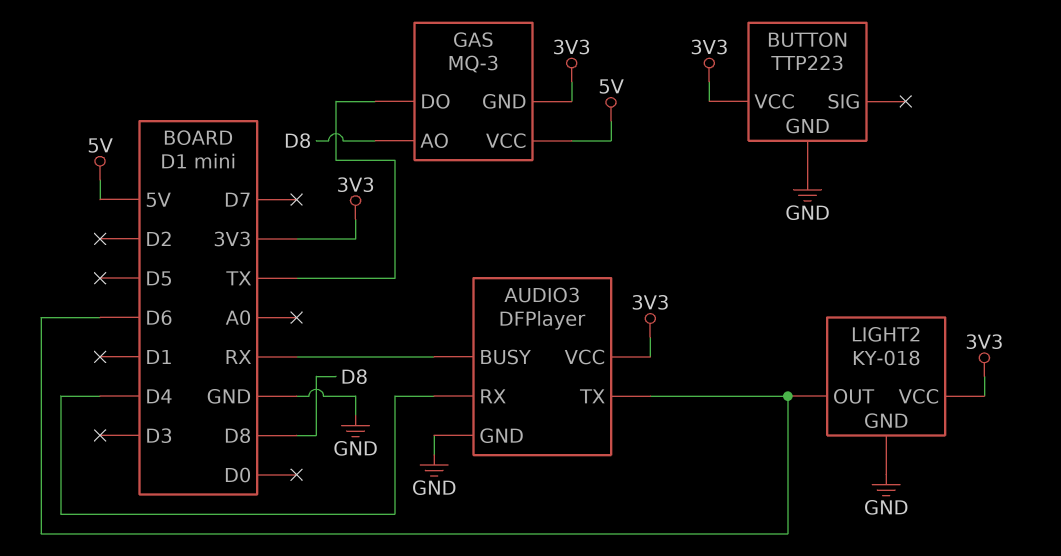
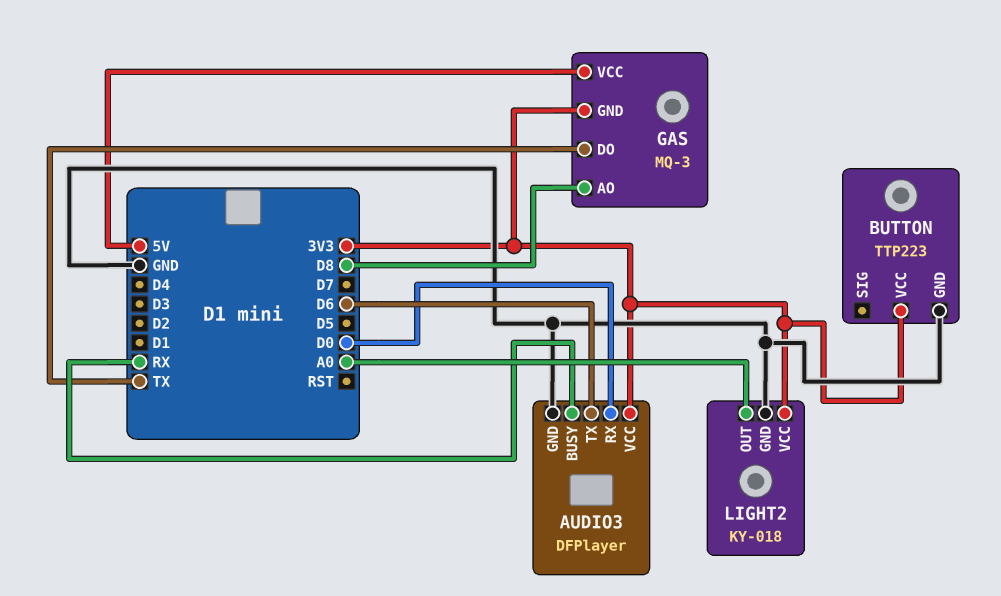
AUDIO3 pin RX: D4 -> D0
LIGHT2 pin OUT: D6 -> A0

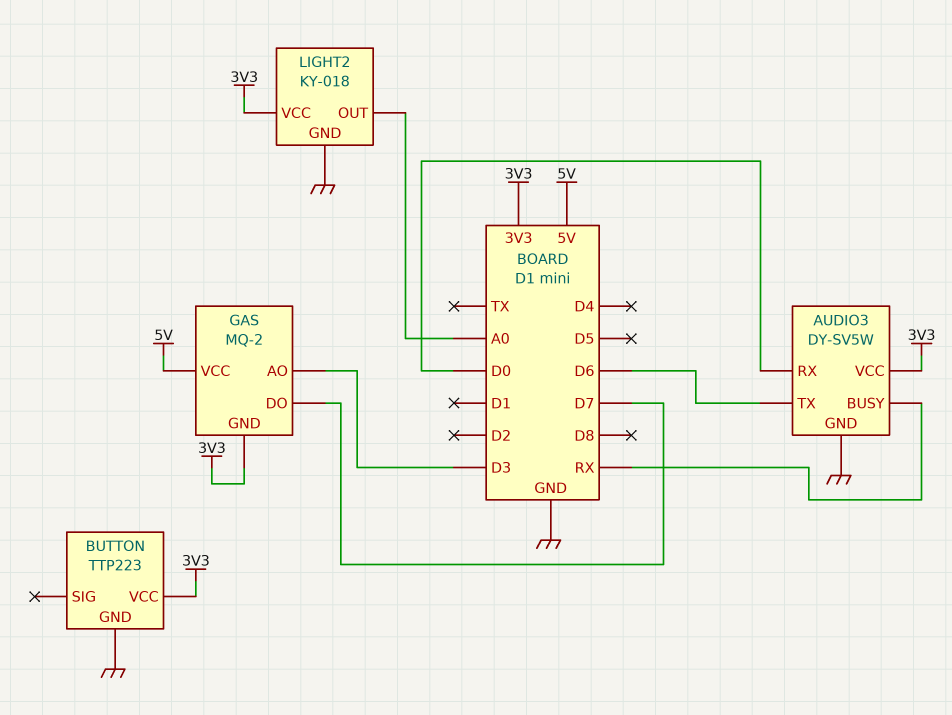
AUDIO3: DFPlayer -> DY-SV5W
GAS: MQ-3 -> MQ-2
GAS pin AO: D8 -> D3
GAS pin DO: TX -> D7

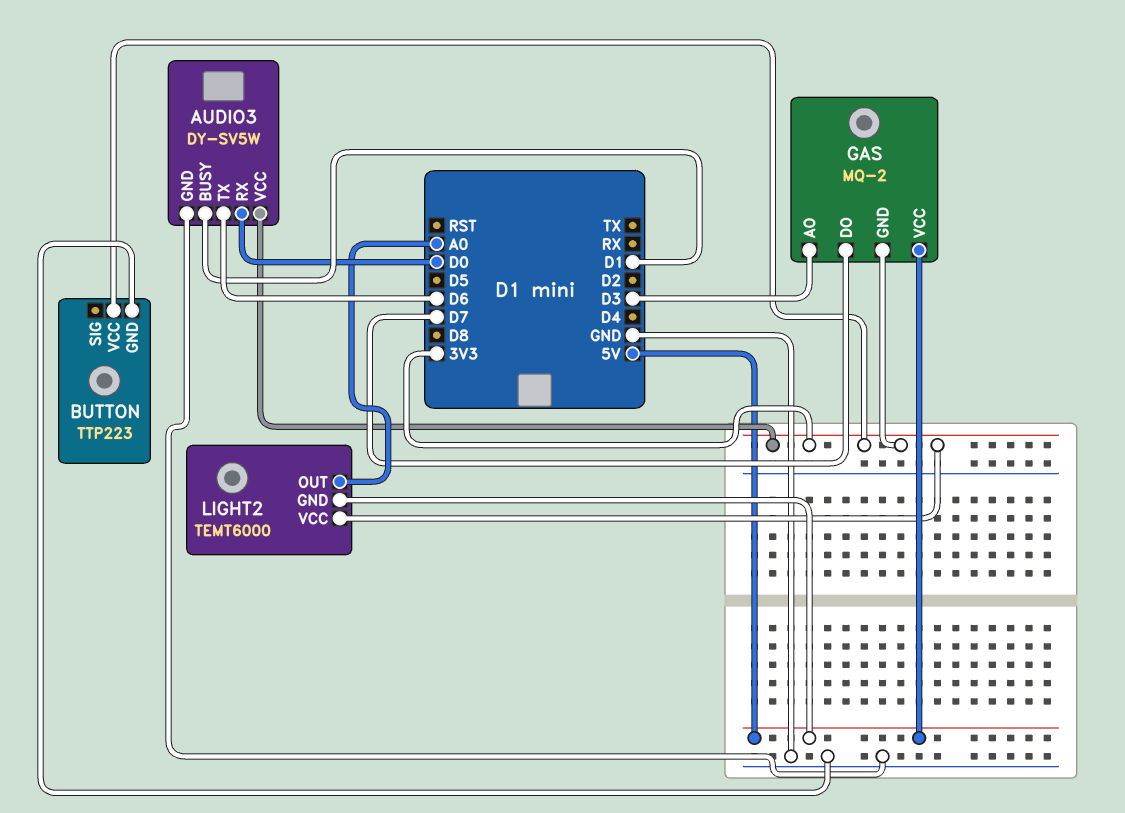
AUDIO3 pin BUSY: RX -> D1
LIGHT2: KY-018 -> TEMT6000
LIGHT2 pin GND: GND -> 5V

